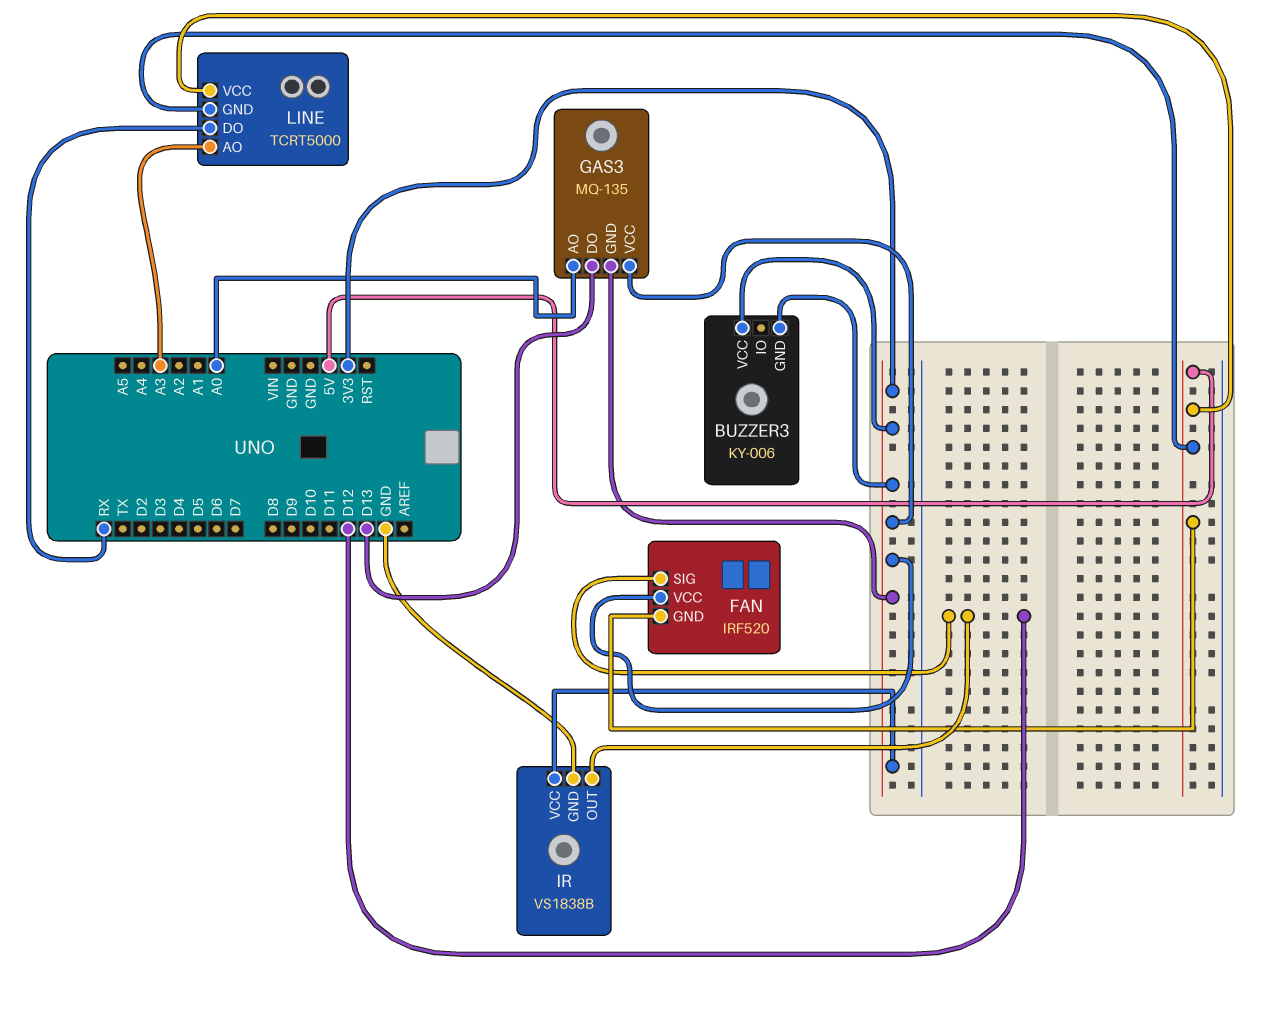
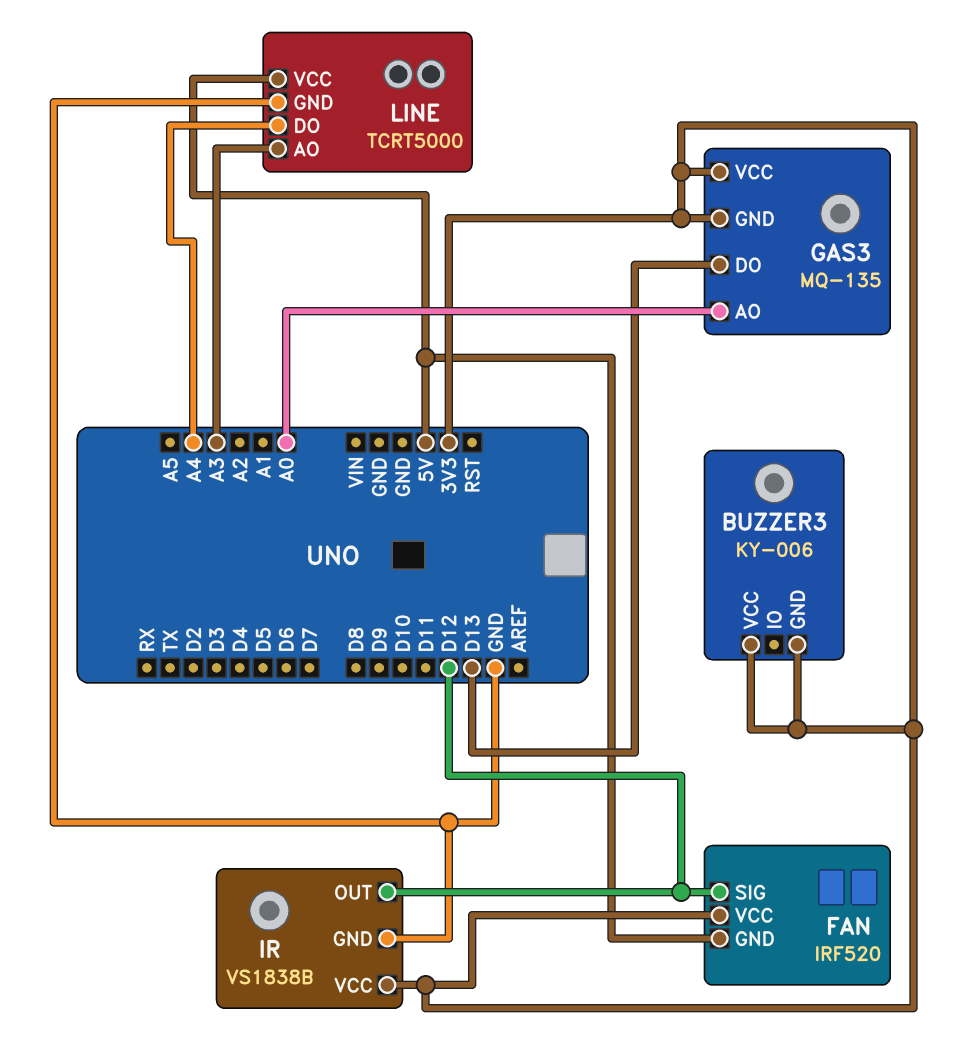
LINE pin DO: RX -> A4
LINE pin GND: 5V -> GND

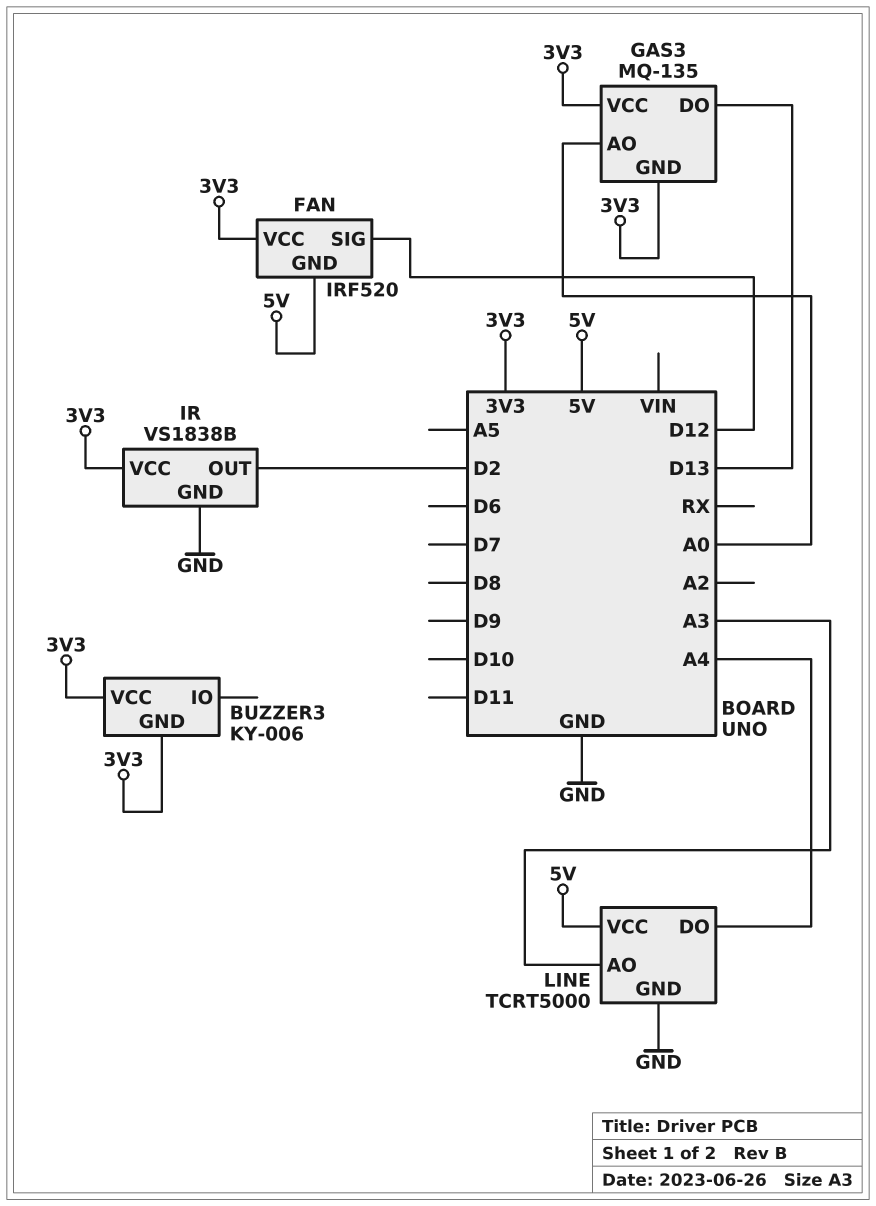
IR pin OUT: D12 -> D2

